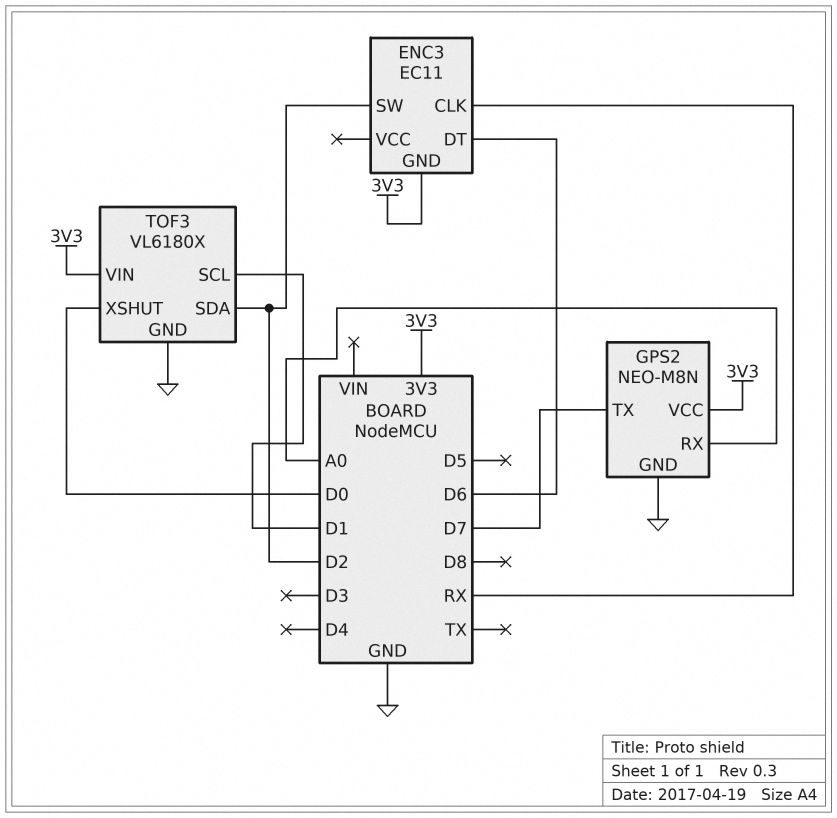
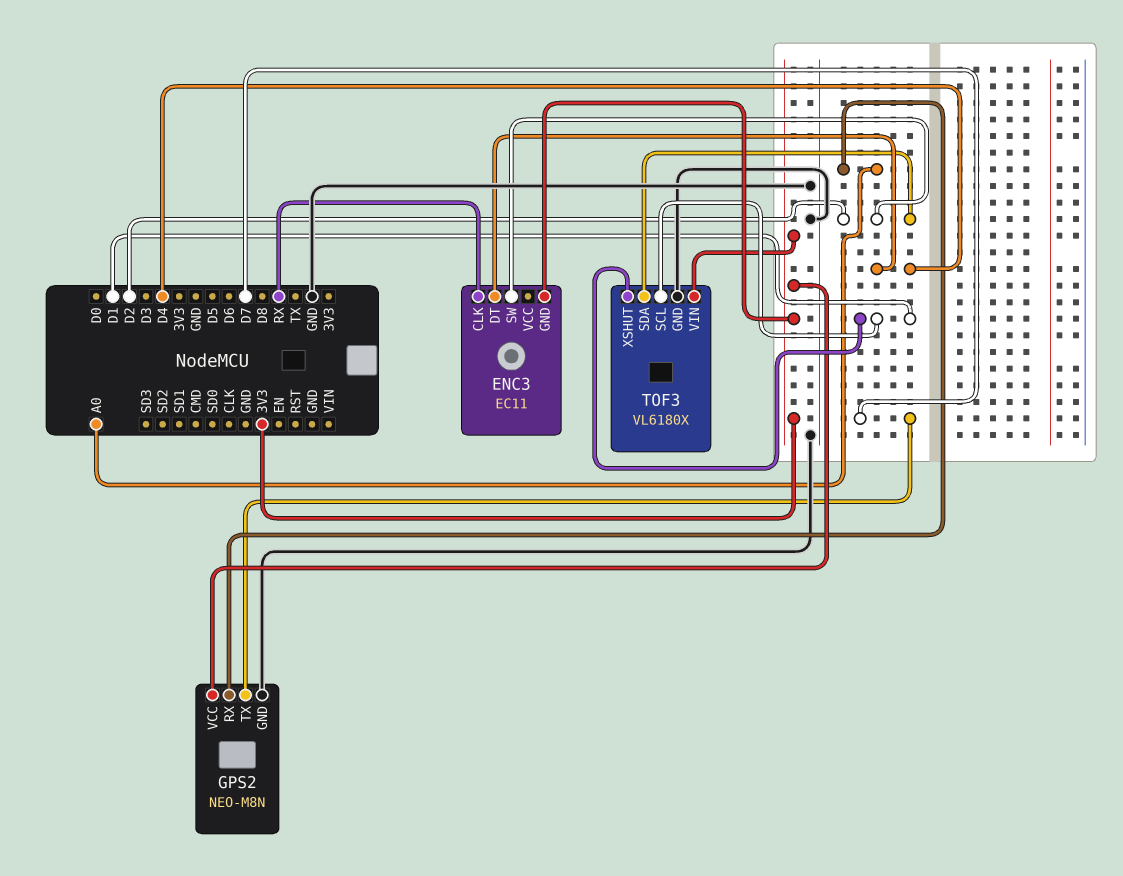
ENC3 pin DT: D6 -> D4
TOF3 pin XSHUT: D0 -> D1

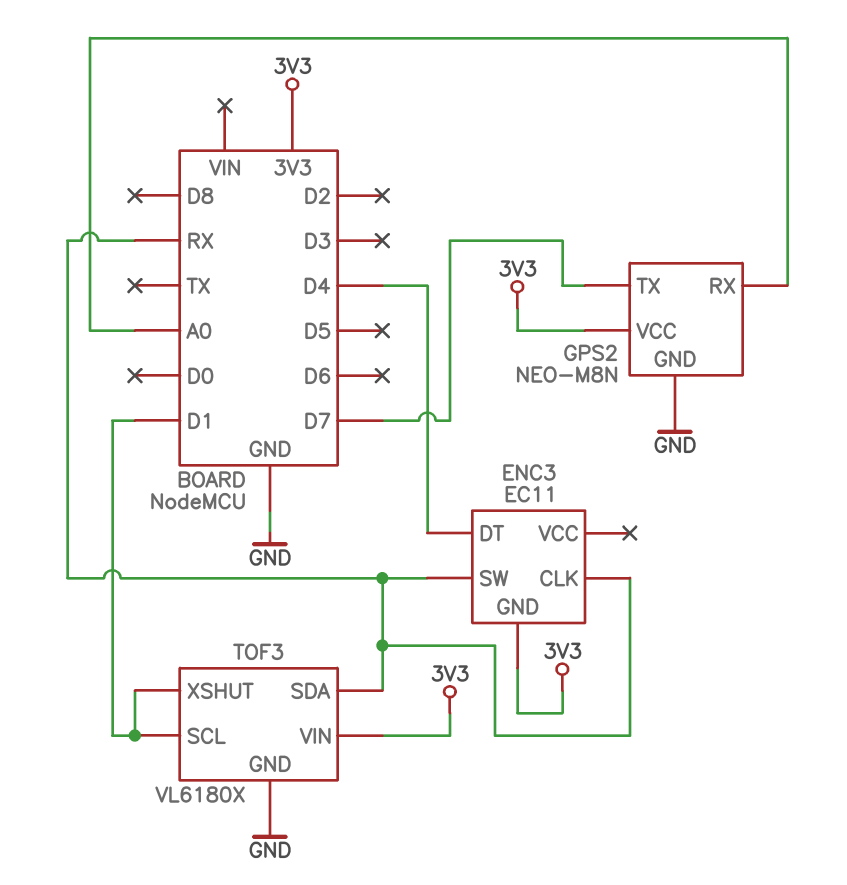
ENC3 pin SW: D2 -> RX
TOF3 pin SDA: D2 -> RX

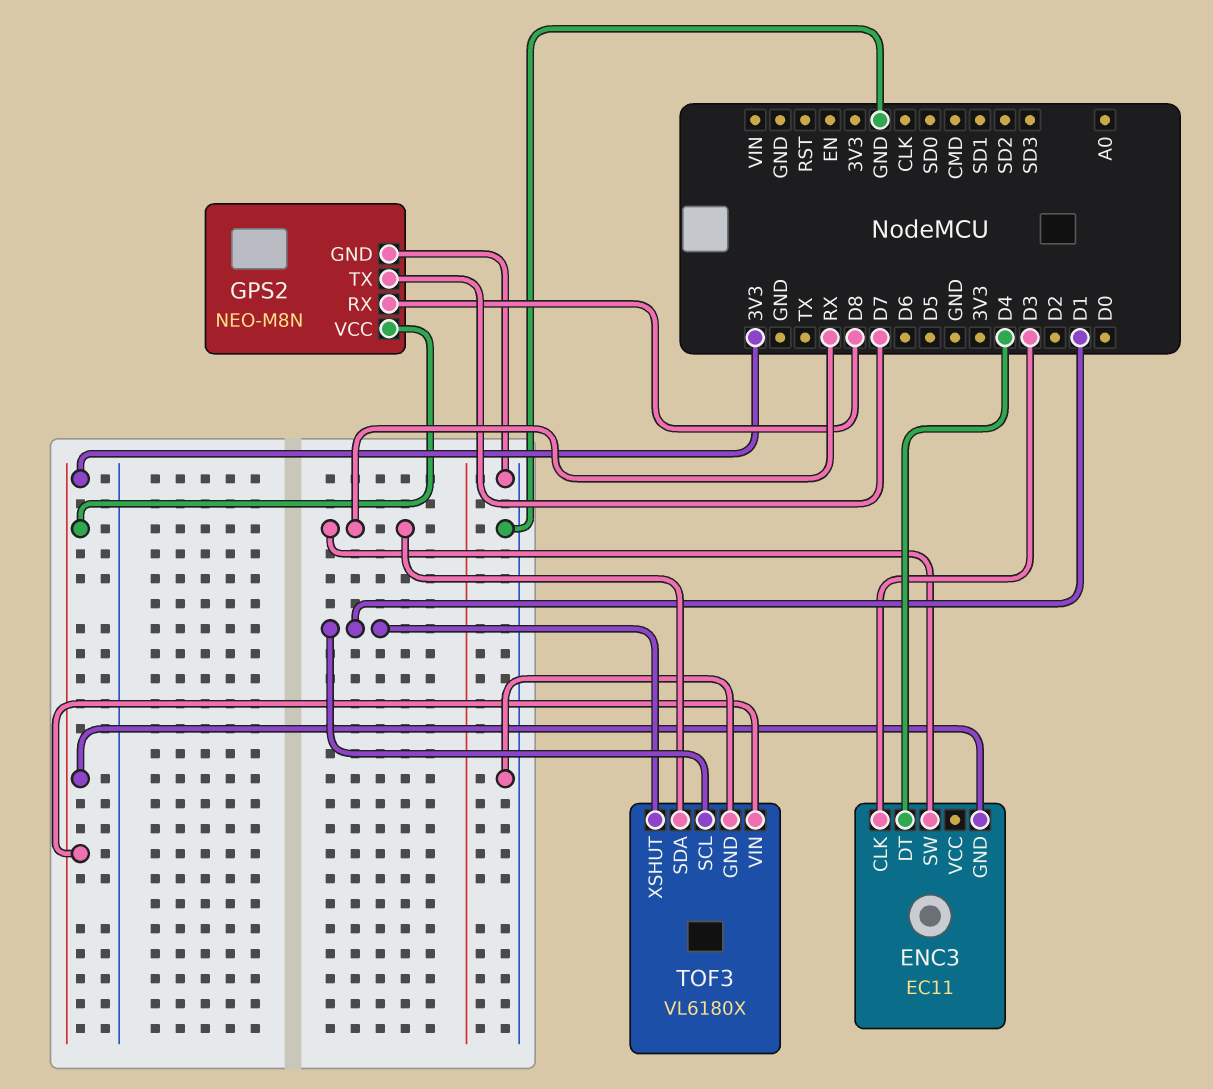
ENC3 pin CLK: RX -> D3
GPS2 pin RX: A0 -> D8

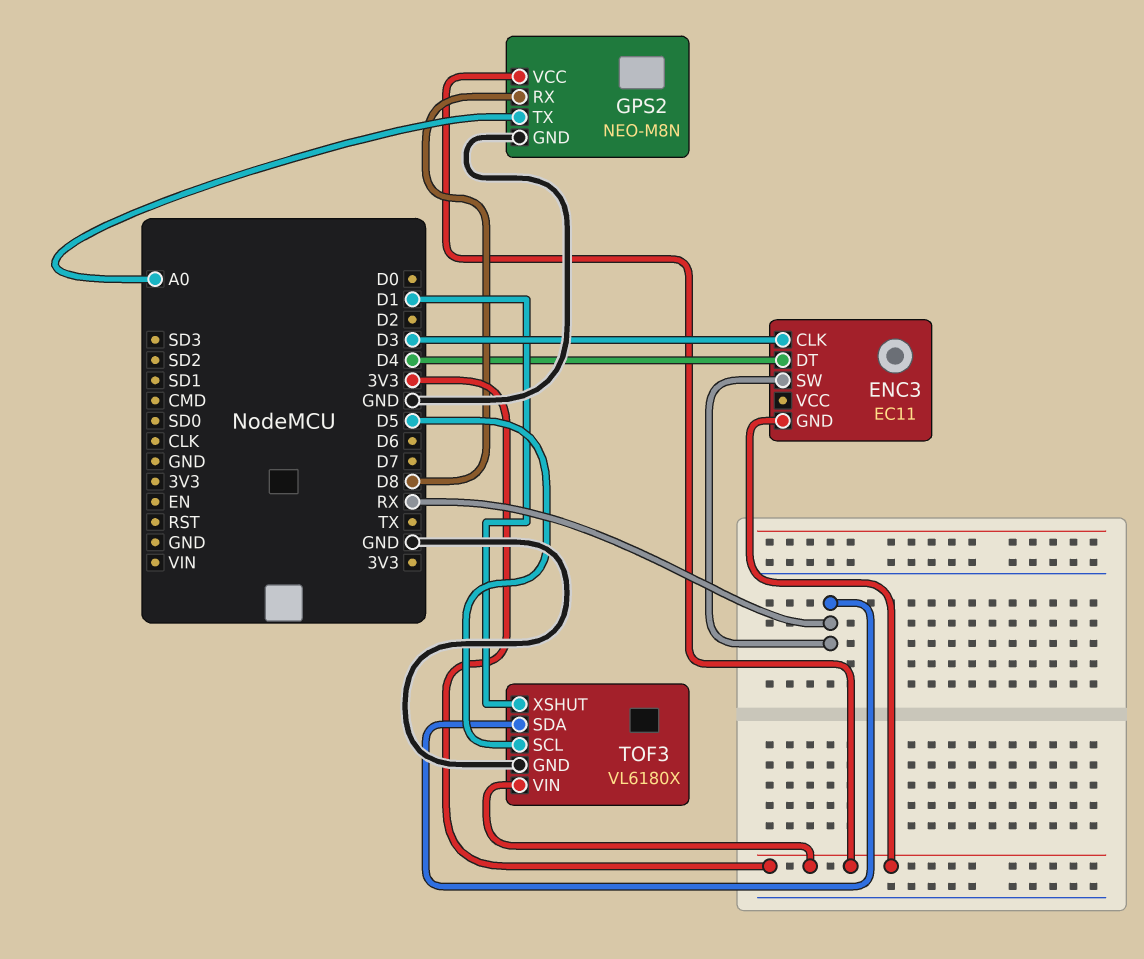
GPS2 pin TX: D7 -> A0
TOF3 pin SCL: D1 -> D5

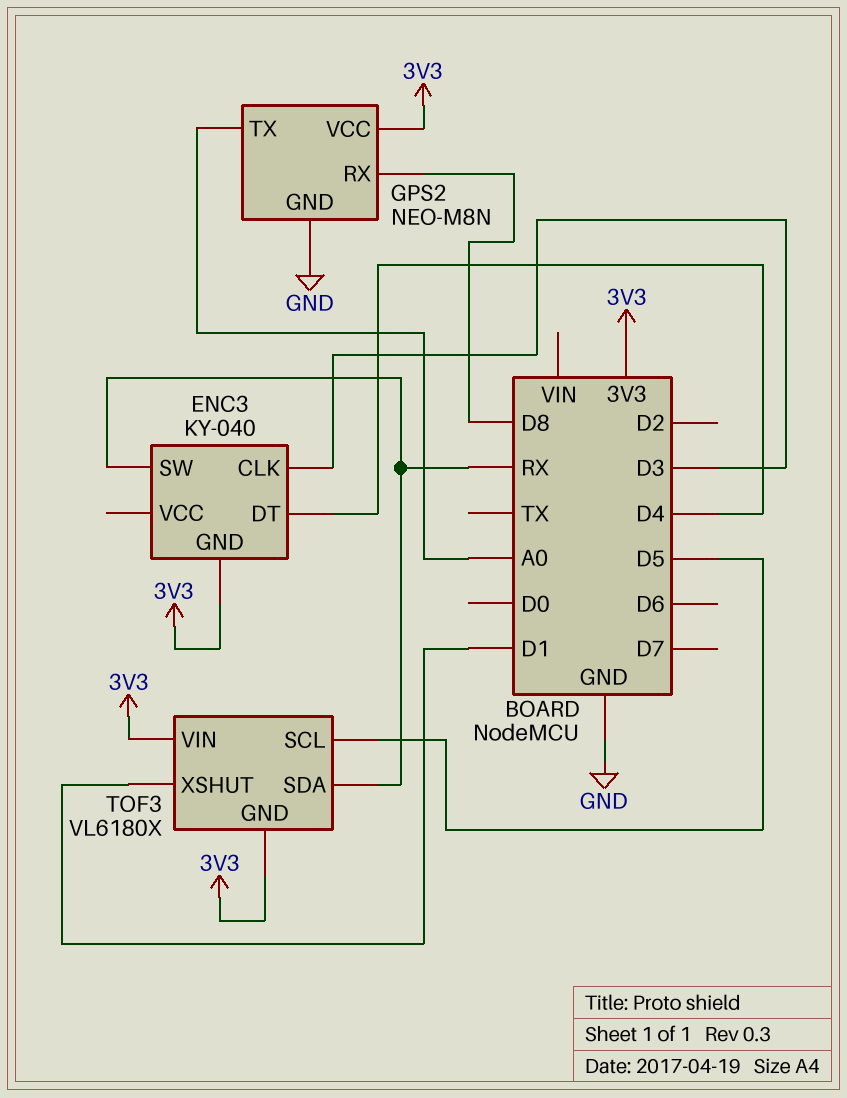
ENC3: EC11 -> KY-040
TOF3 pin GND: GND -> 3V3

